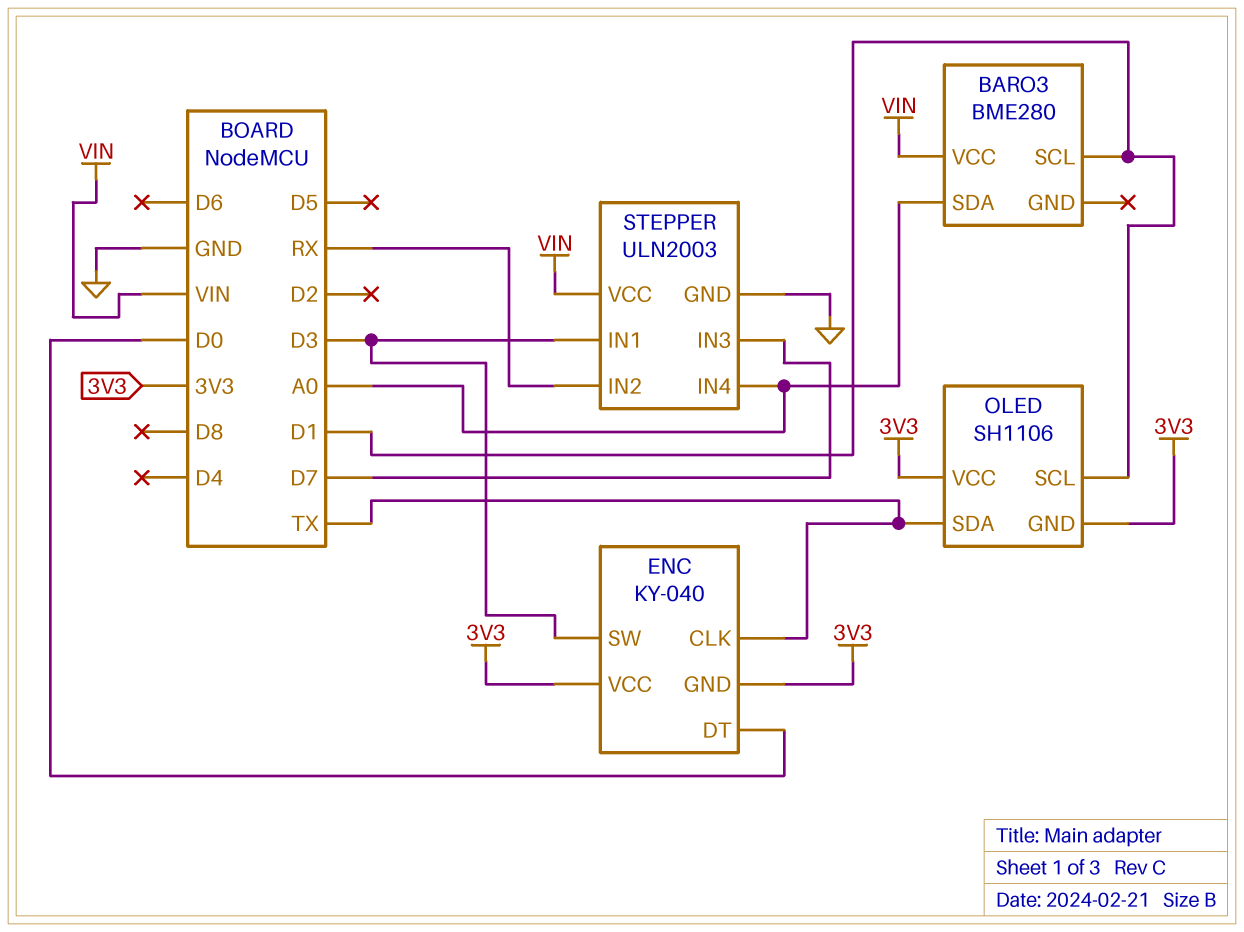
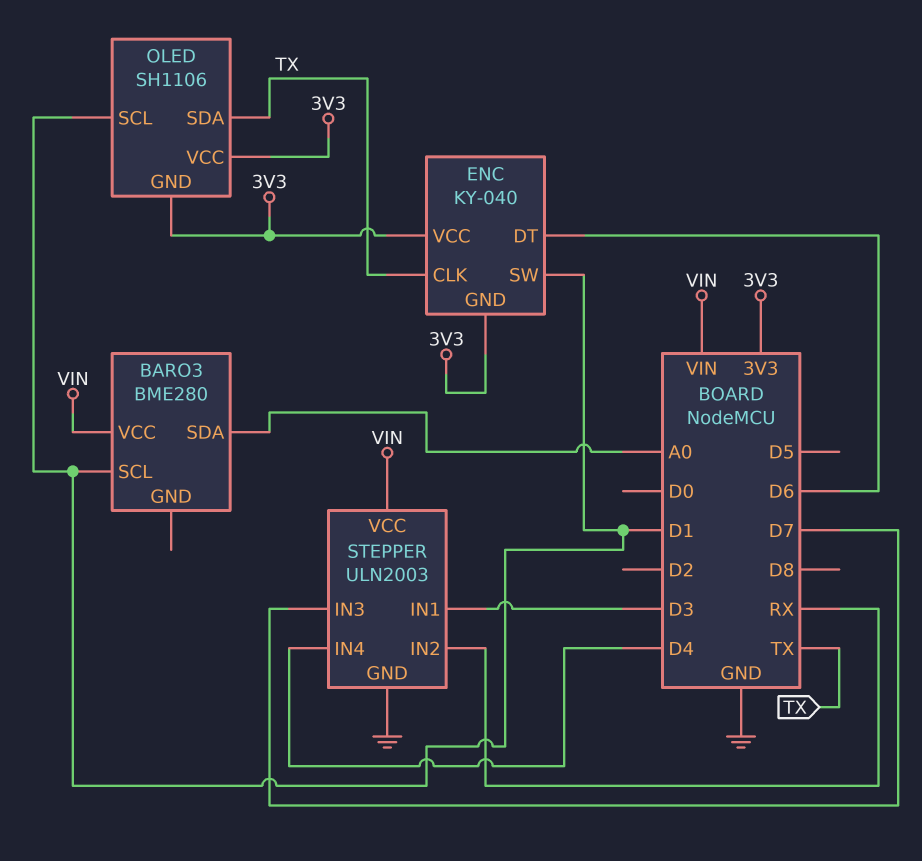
ENC pin DT: D0 -> D6
ENC pin SW: D3 -> D1
STEPPER pin IN4: A0 -> D4

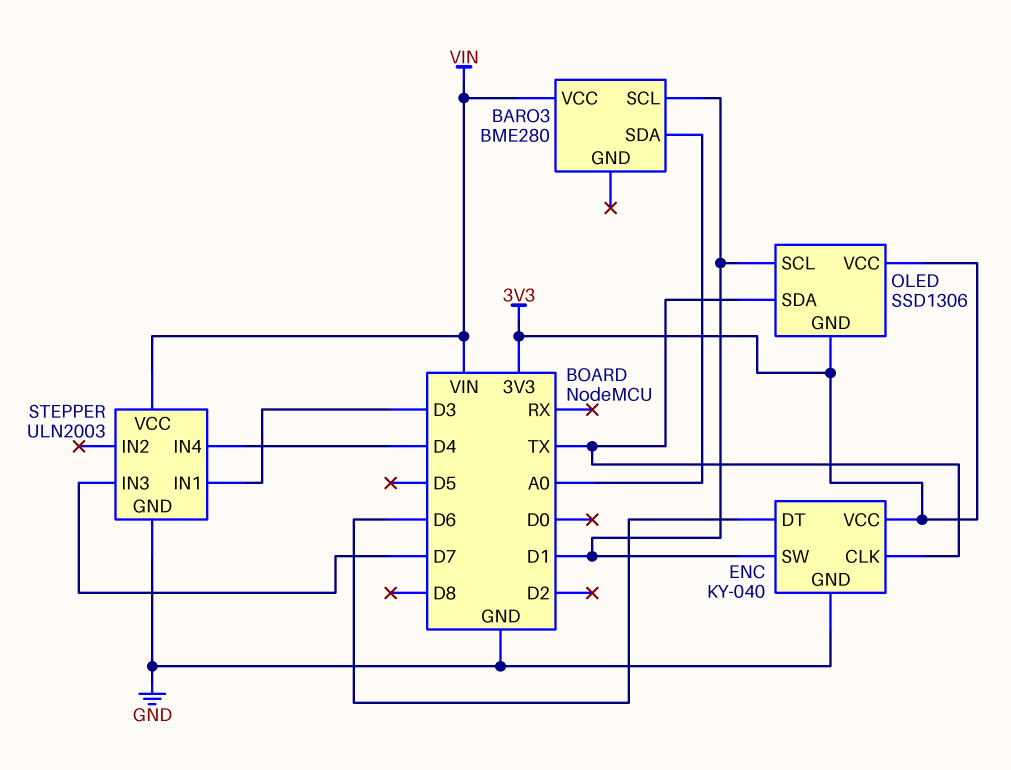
ENC pin GND: 3V3 -> GND
OLED: SH1106 -> SSD1306
STEPPER pin IN2: RX -> none

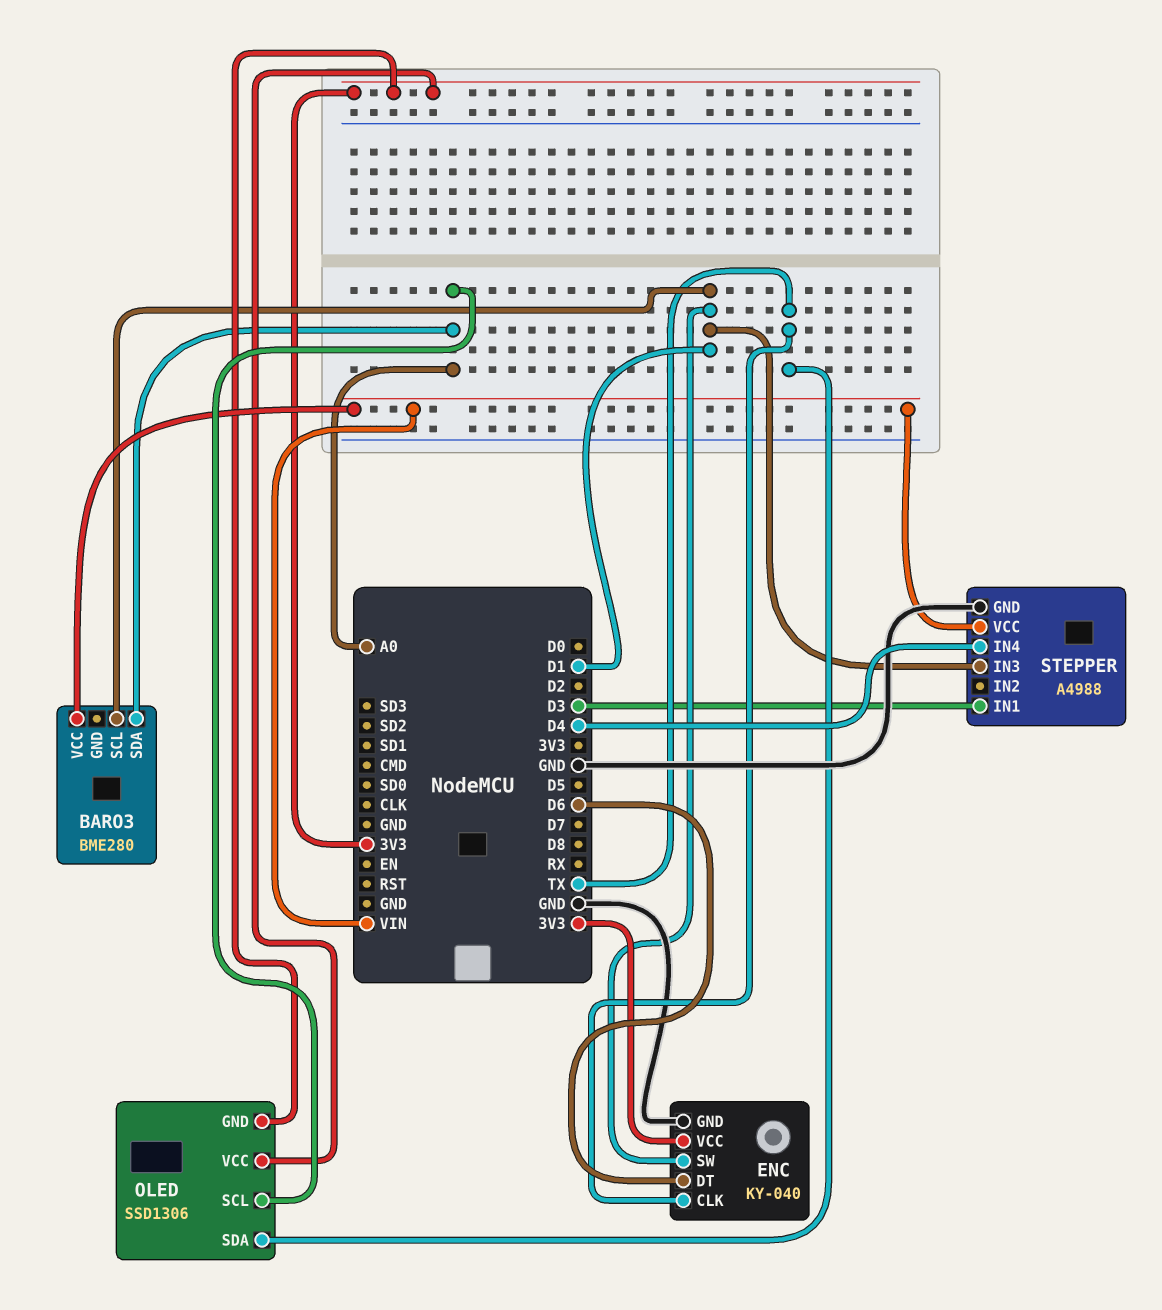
OLED pin SCL: D1 -> A0
STEPPER: ULN2003 -> A4988
STEPPER pin IN3: D7 -> D1

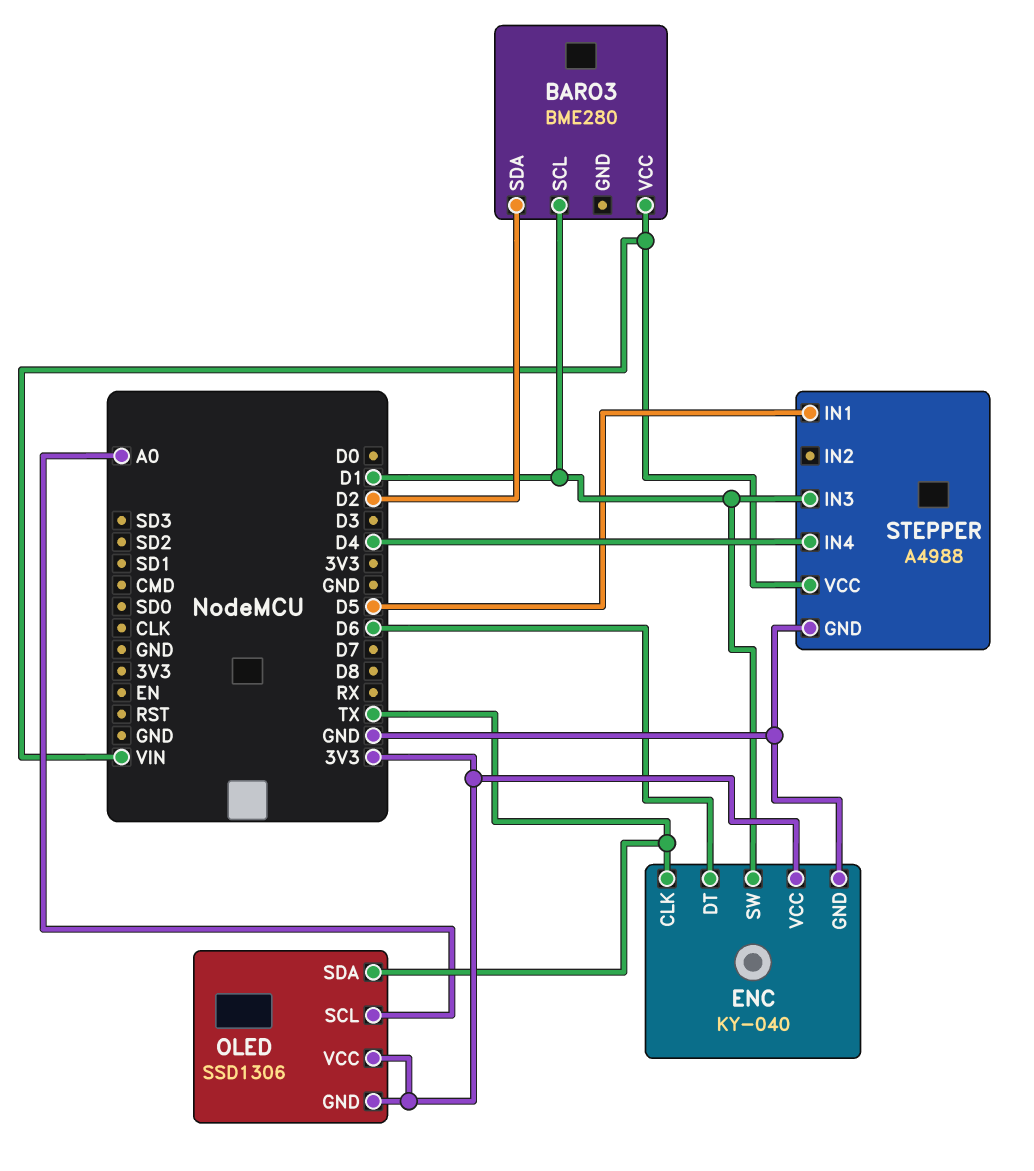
BARO3 pin SDA: A0 -> D2
STEPPER pin IN1: D3 -> D5

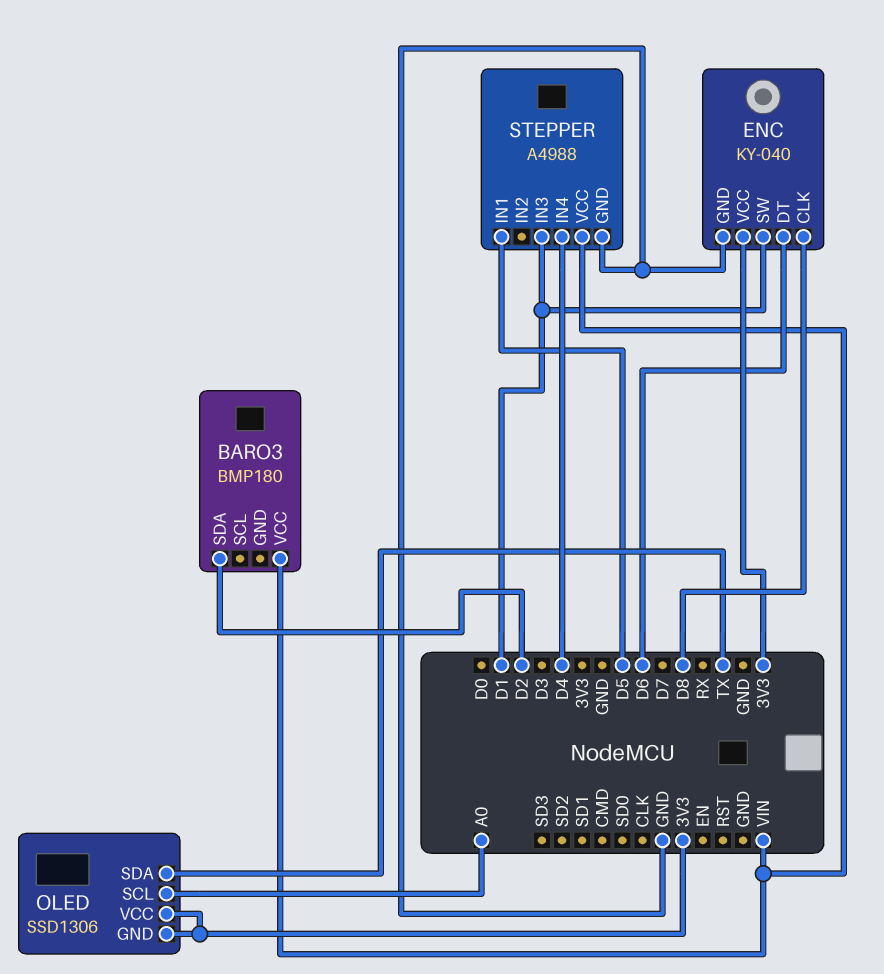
BARO3: BME280 -> BMP180
BARO3 pin SCL: D1 -> none
ENC pin CLK: TX -> D8

